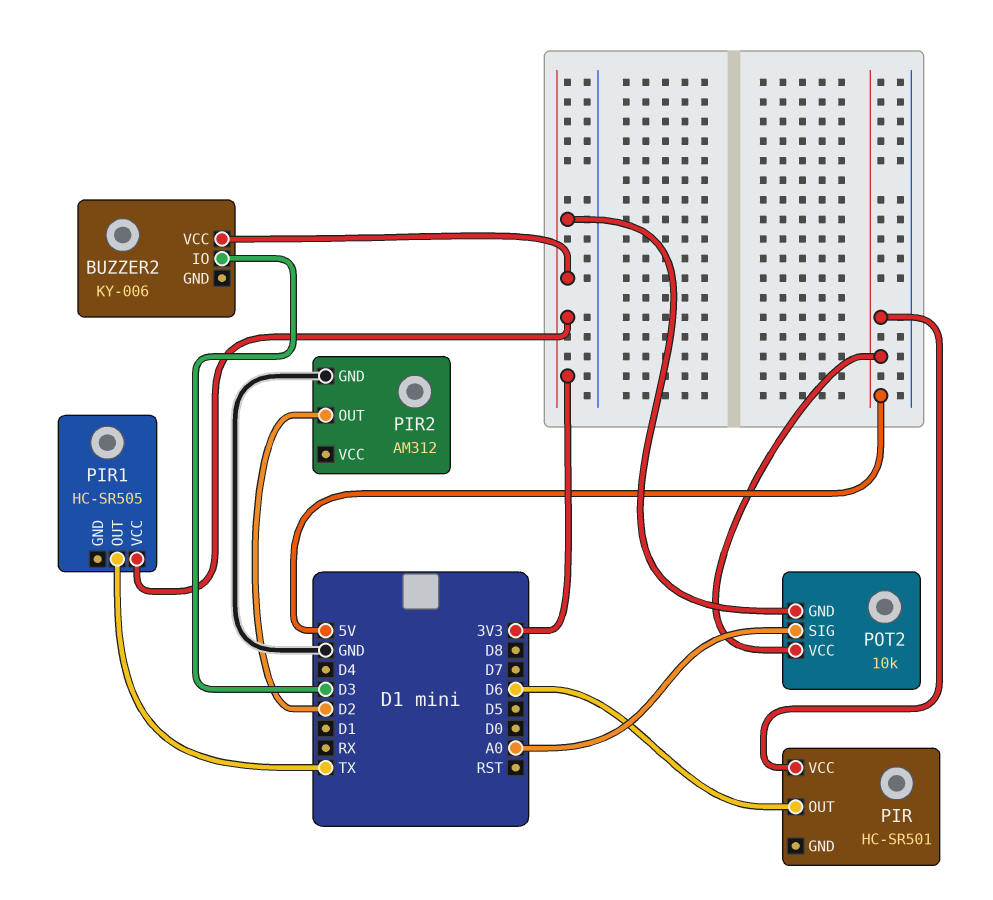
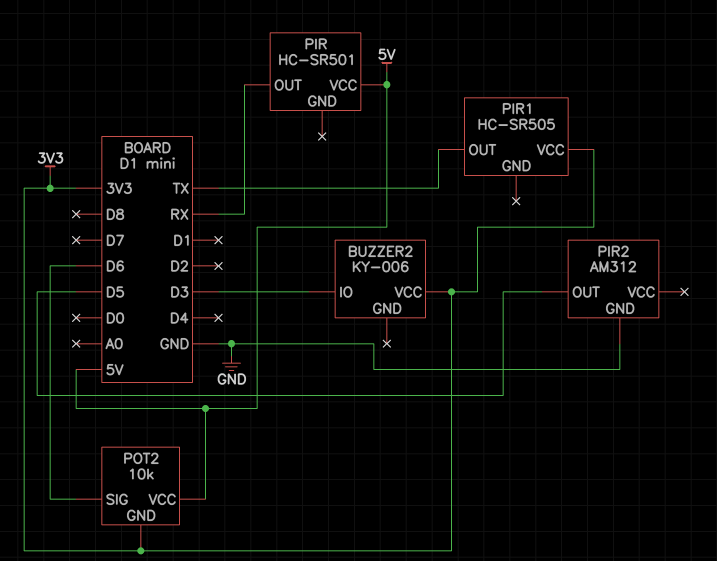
PIR pin OUT: D6 -> RX
PIR2 pin OUT: D2 -> D5
POT2 pin SIG: A0 -> D6

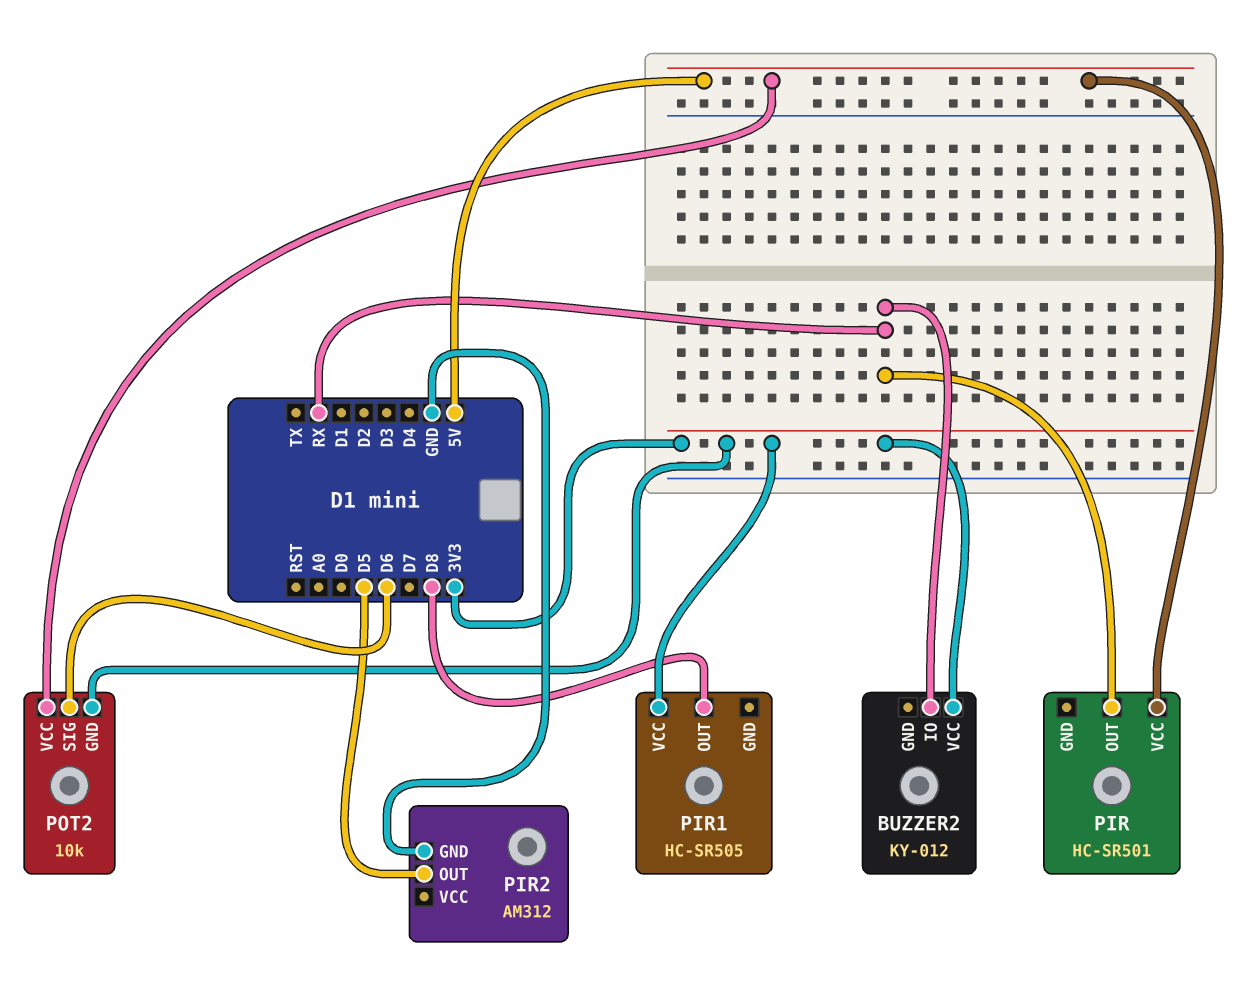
BUZZER2: KY-006 -> KY-012
BUZZER2 pin IO: D3 -> RX
PIR1 pin OUT: TX -> D8

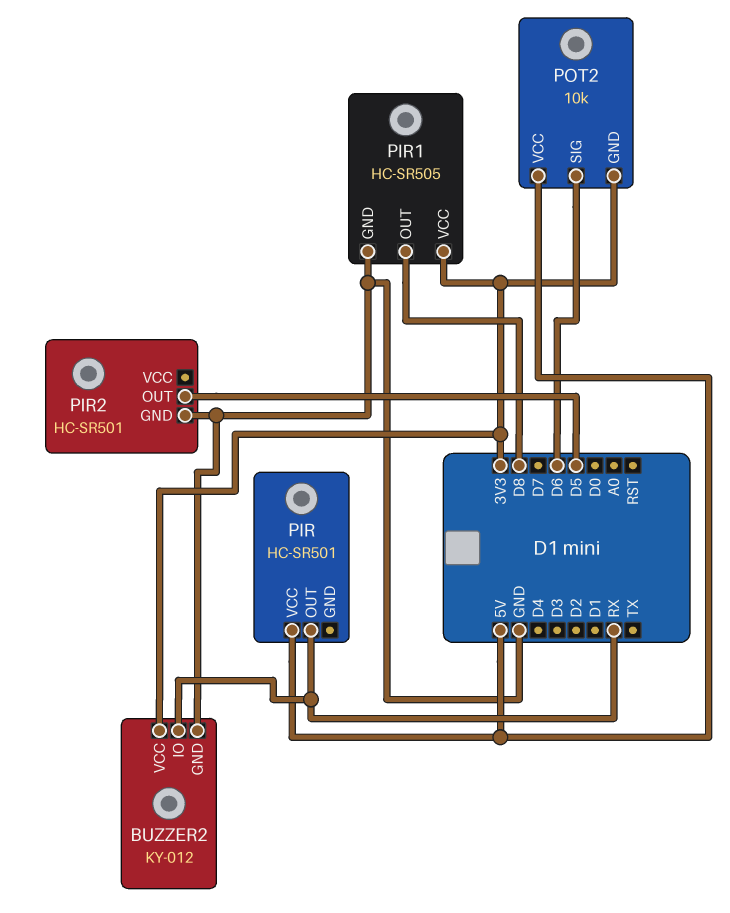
BUZZER2 pin GND: none -> GND
PIR1 pin GND: none -> GND
PIR2: AM312 -> HC-SR501

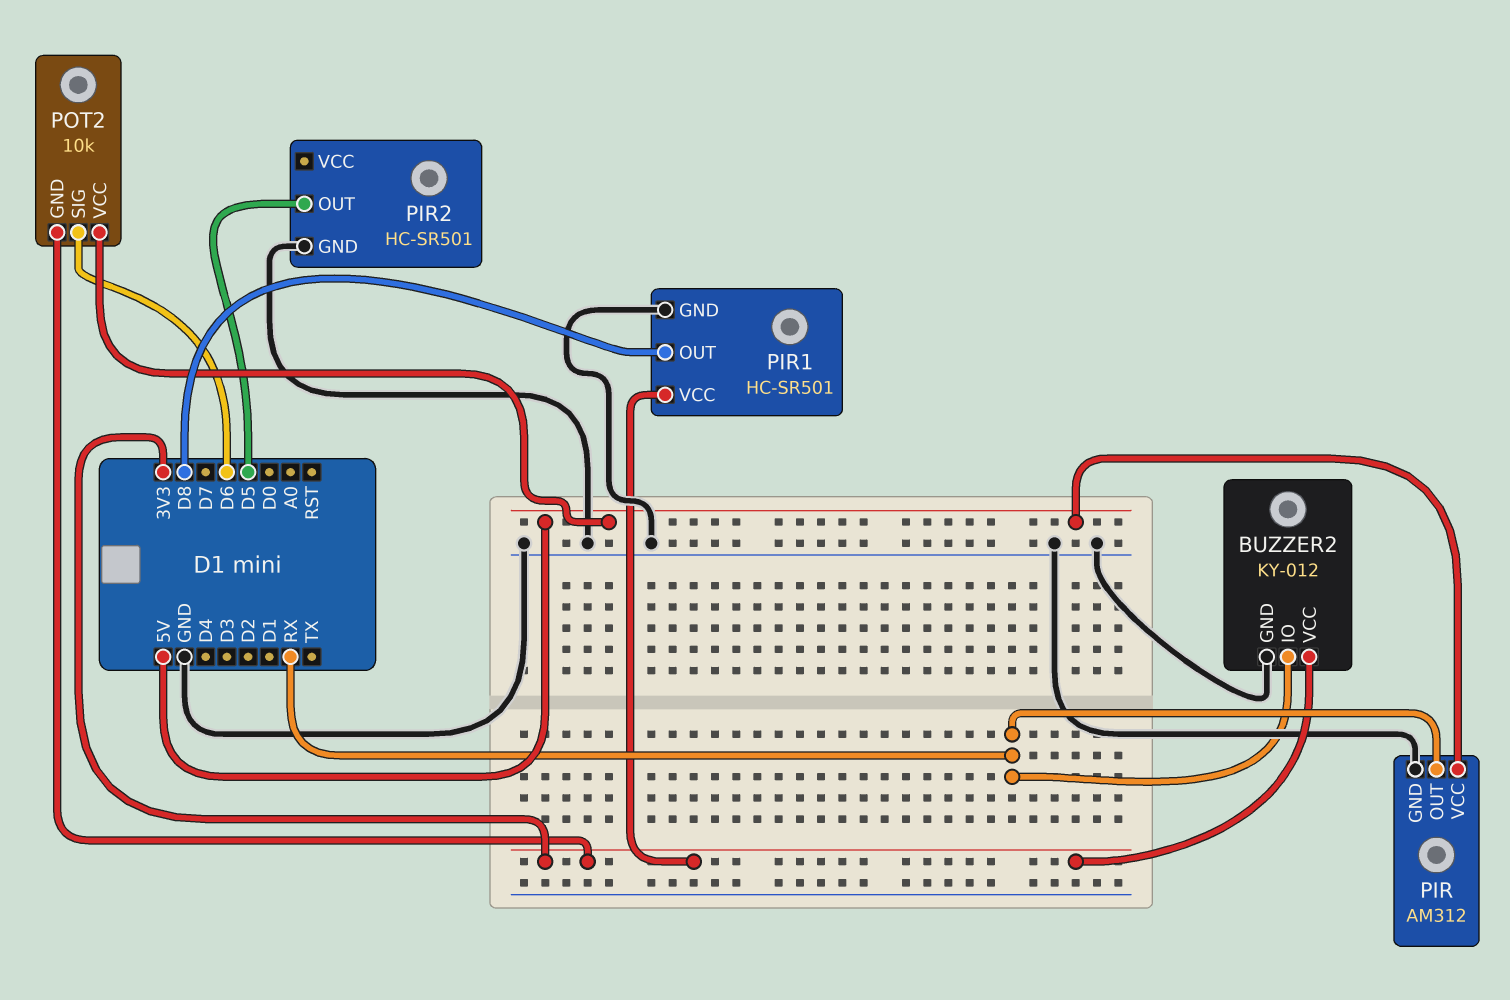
PIR: HC-SR501 -> AM312
PIR pin GND: none -> GND
PIR1: HC-SR505 -> HC-SR501

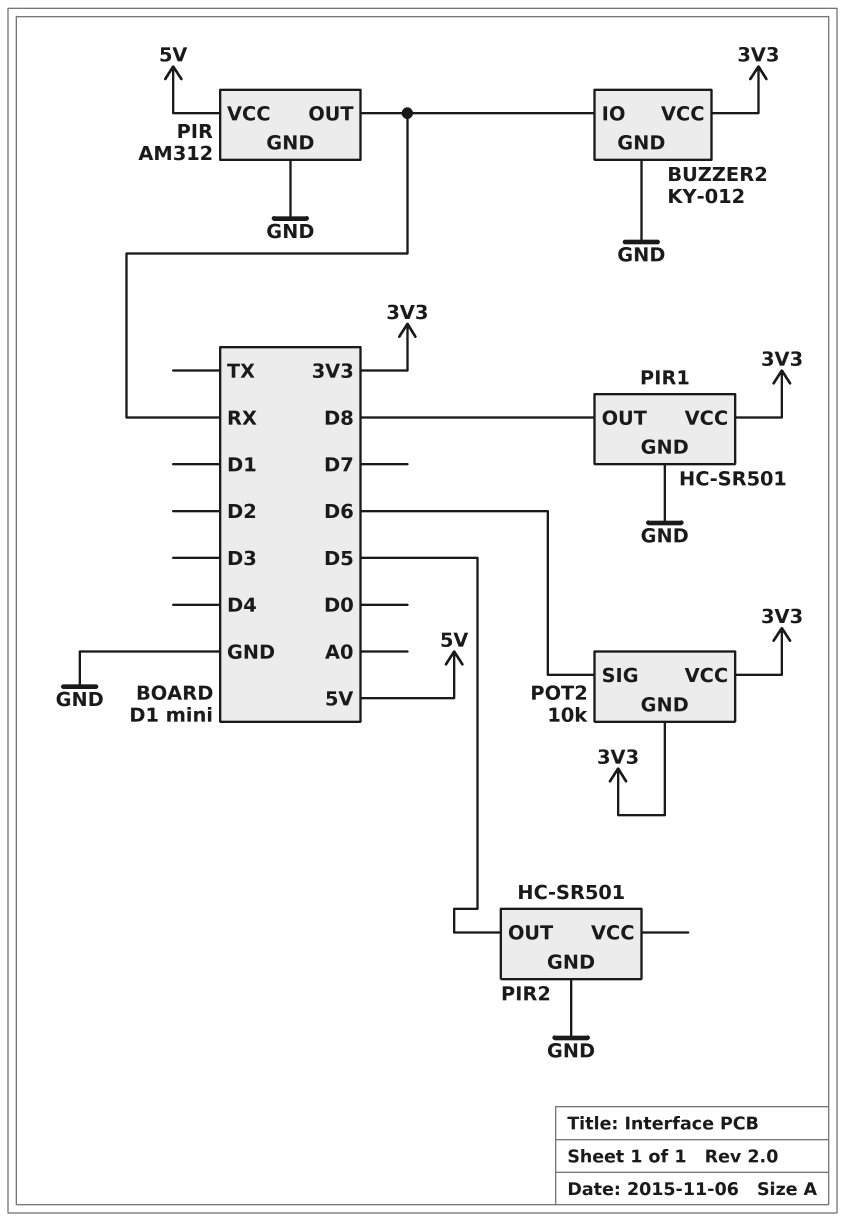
POT2 pin VCC: 5V -> 3V3

